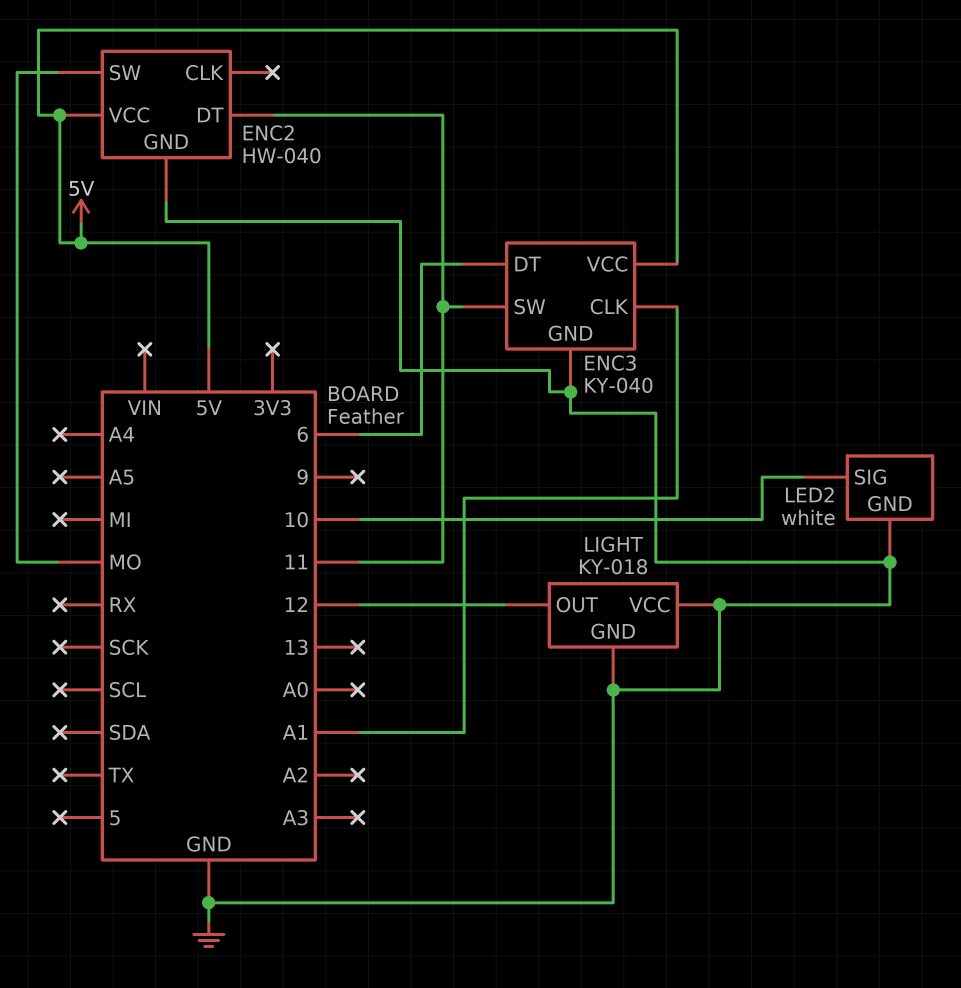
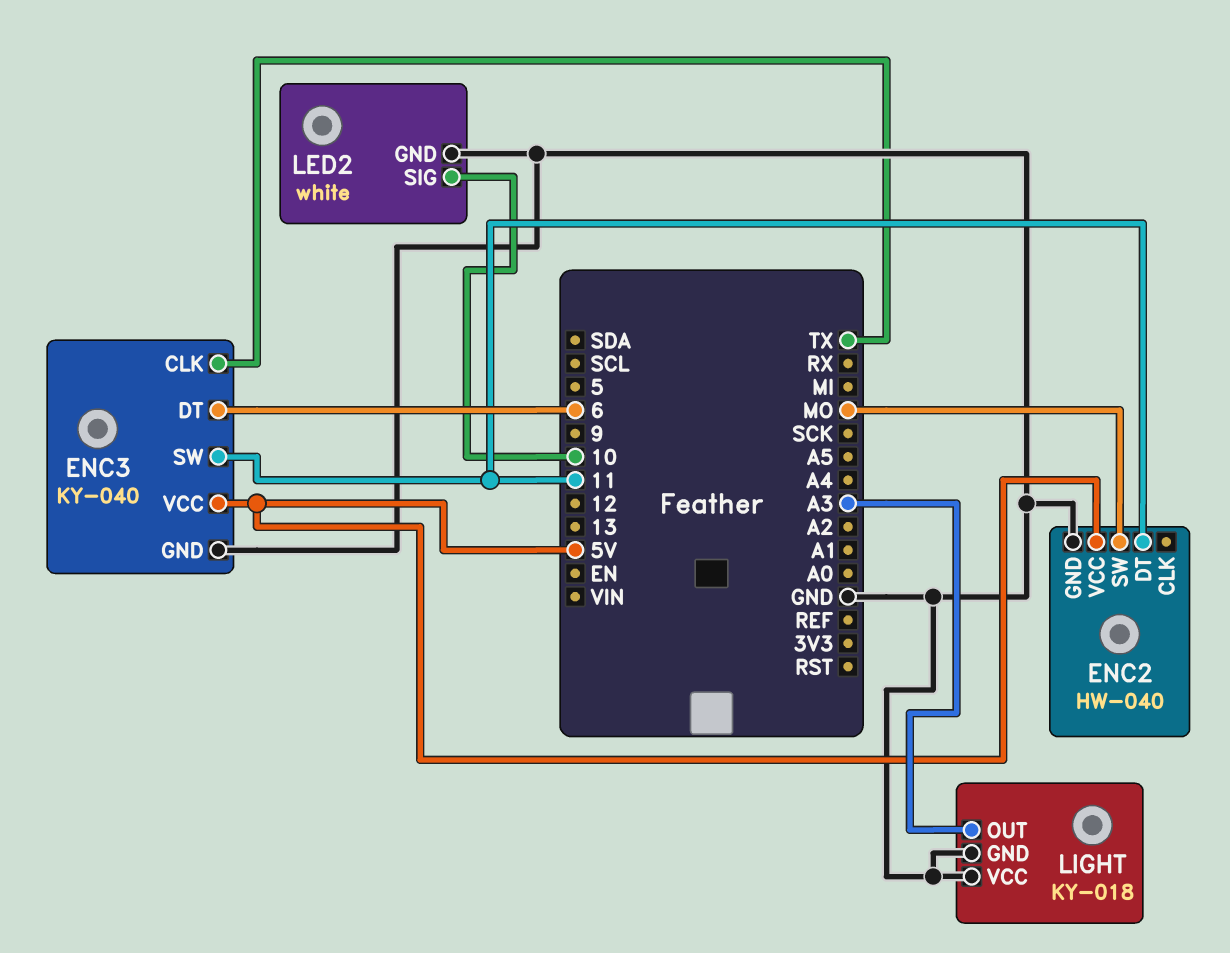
ENC3 pin CLK: A1 -> TX
LIGHT pin OUT: 12 -> A3

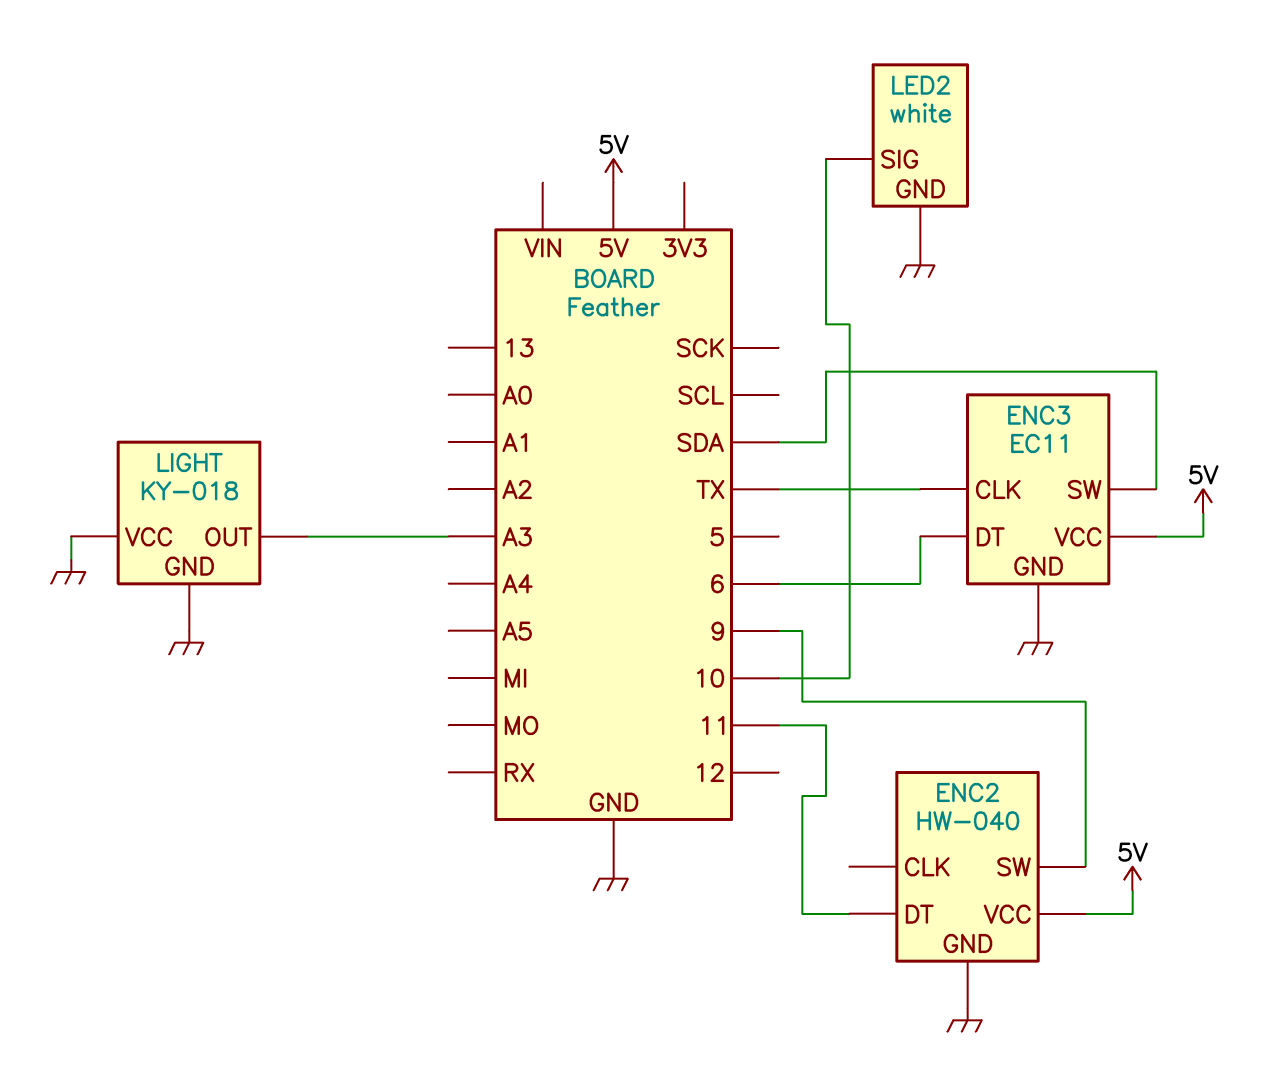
ENC2 pin SW: MO -> 9
ENC3: KY-040 -> EC11
ENC3 pin SW: 11 -> SDA

